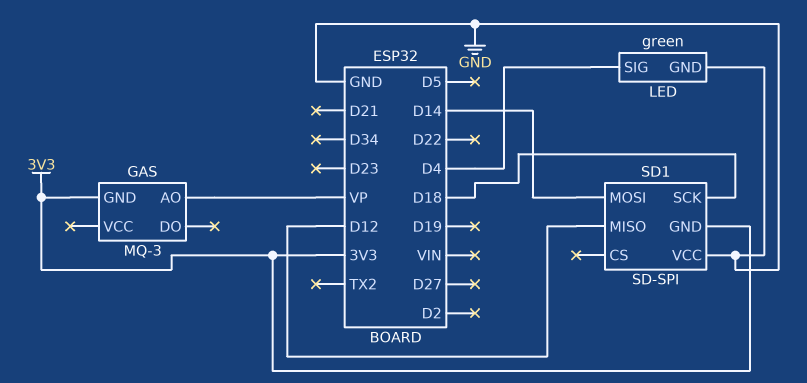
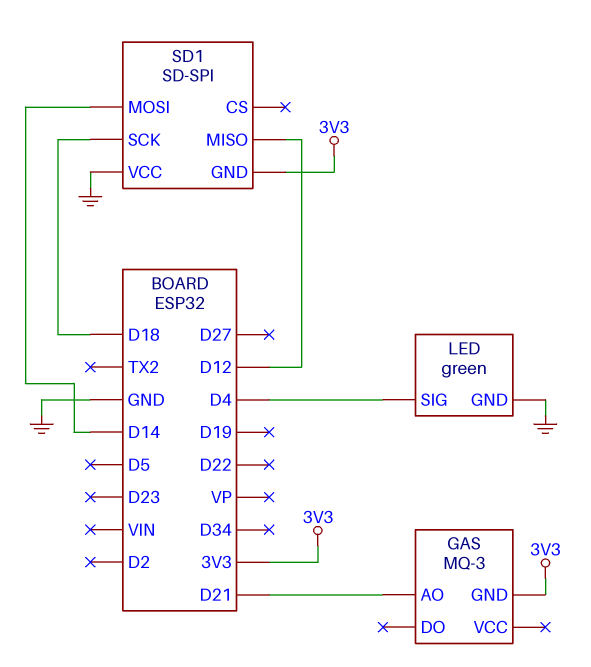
GAS pin AO: VP -> D21

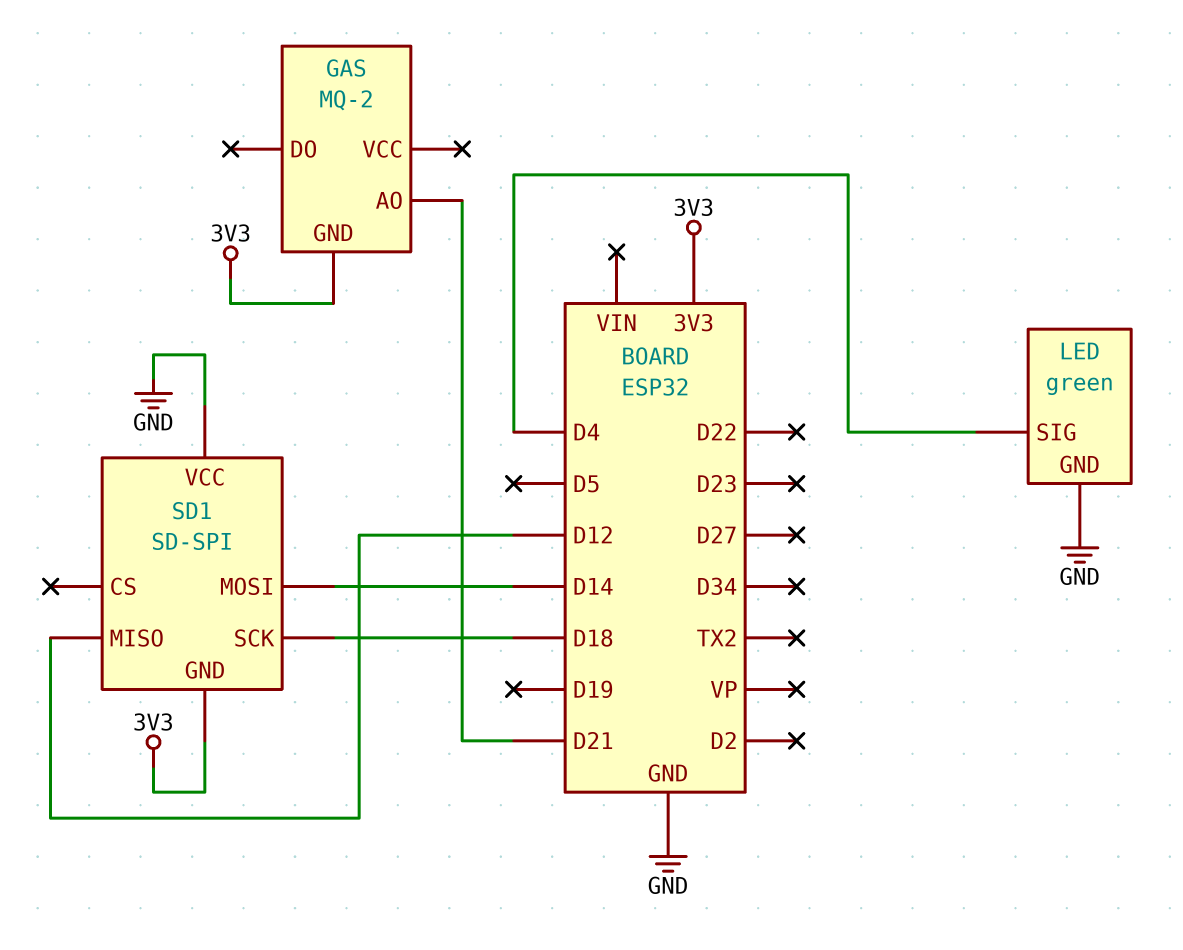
GAS: MQ-3 -> MQ-2

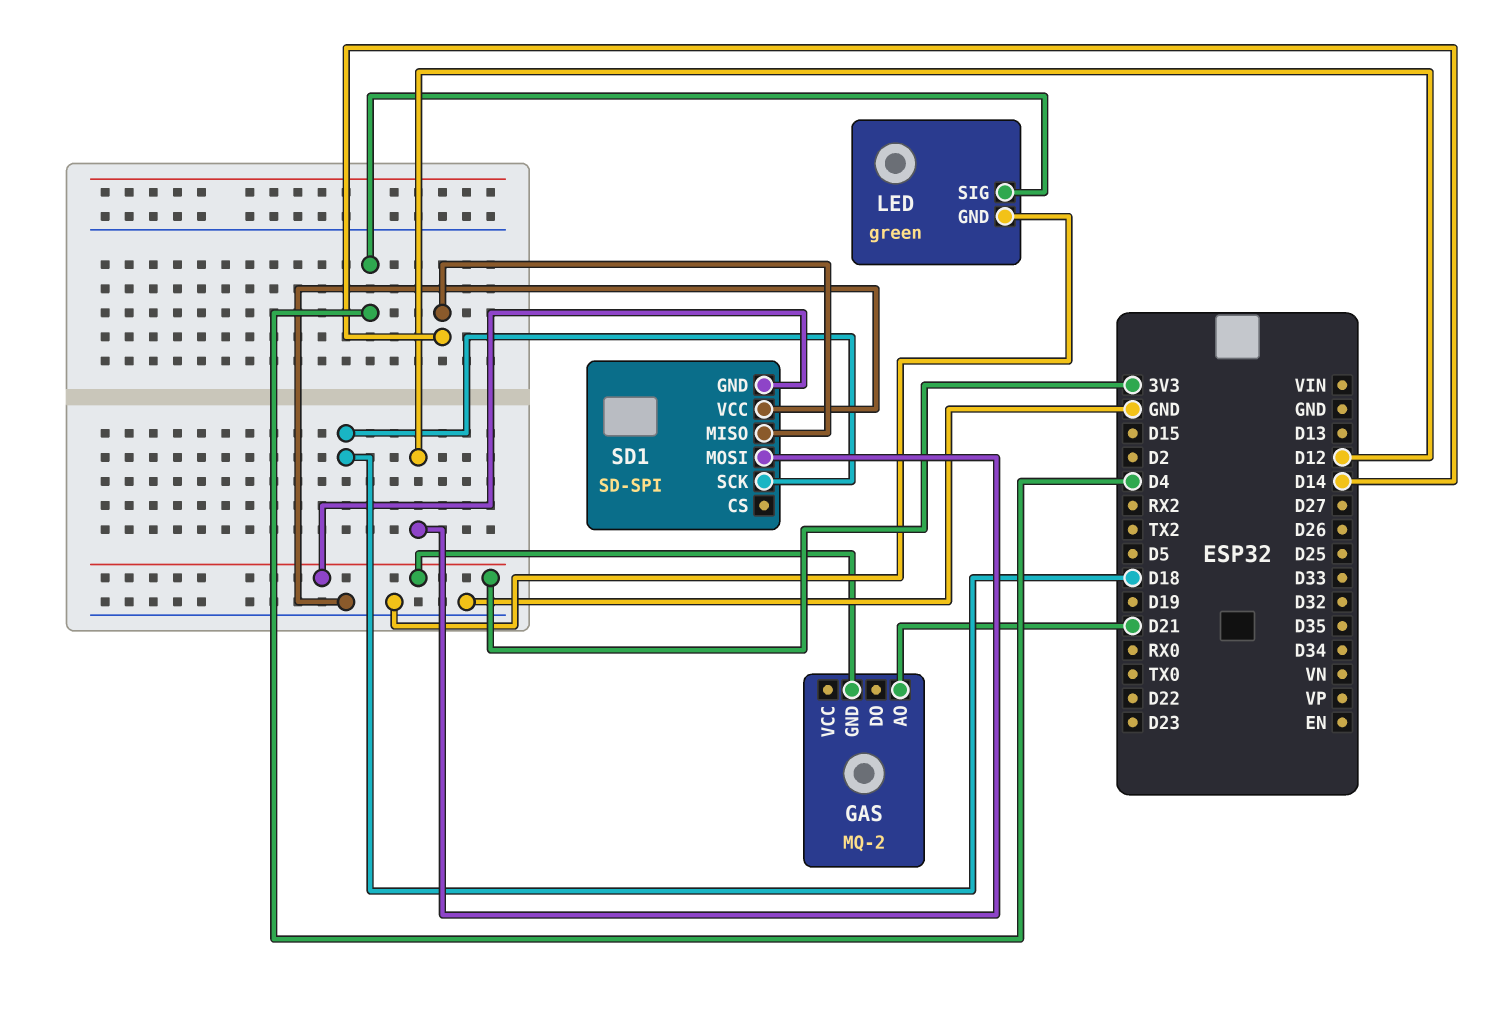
SD1 pin MISO: D12 -> D14
SD1 pin MOSI: D14 -> D12

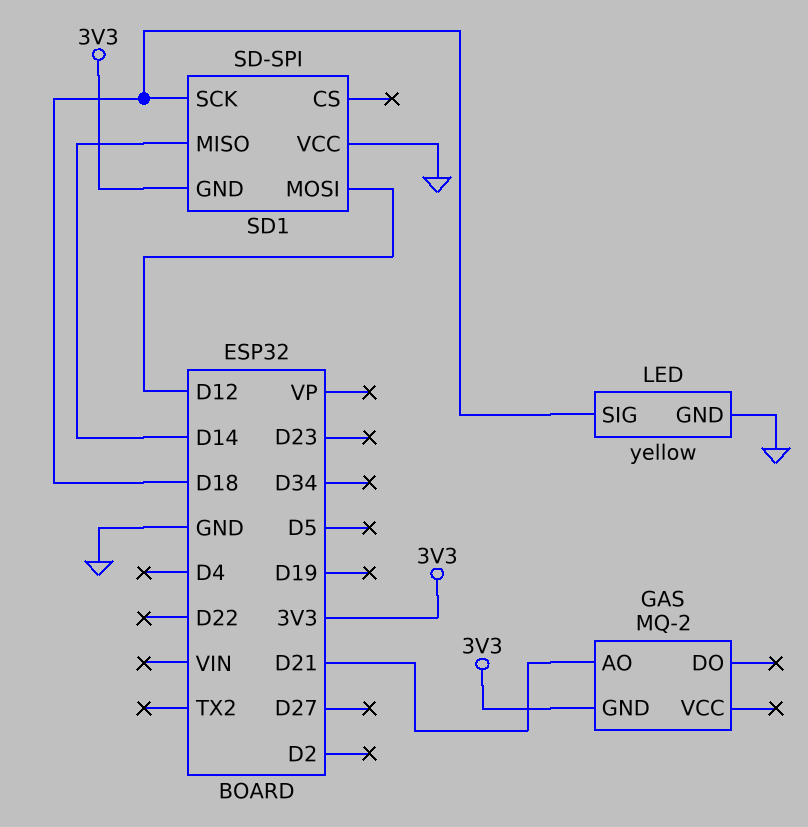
LED: green -> yellow
LED pin SIG: D4 -> D18

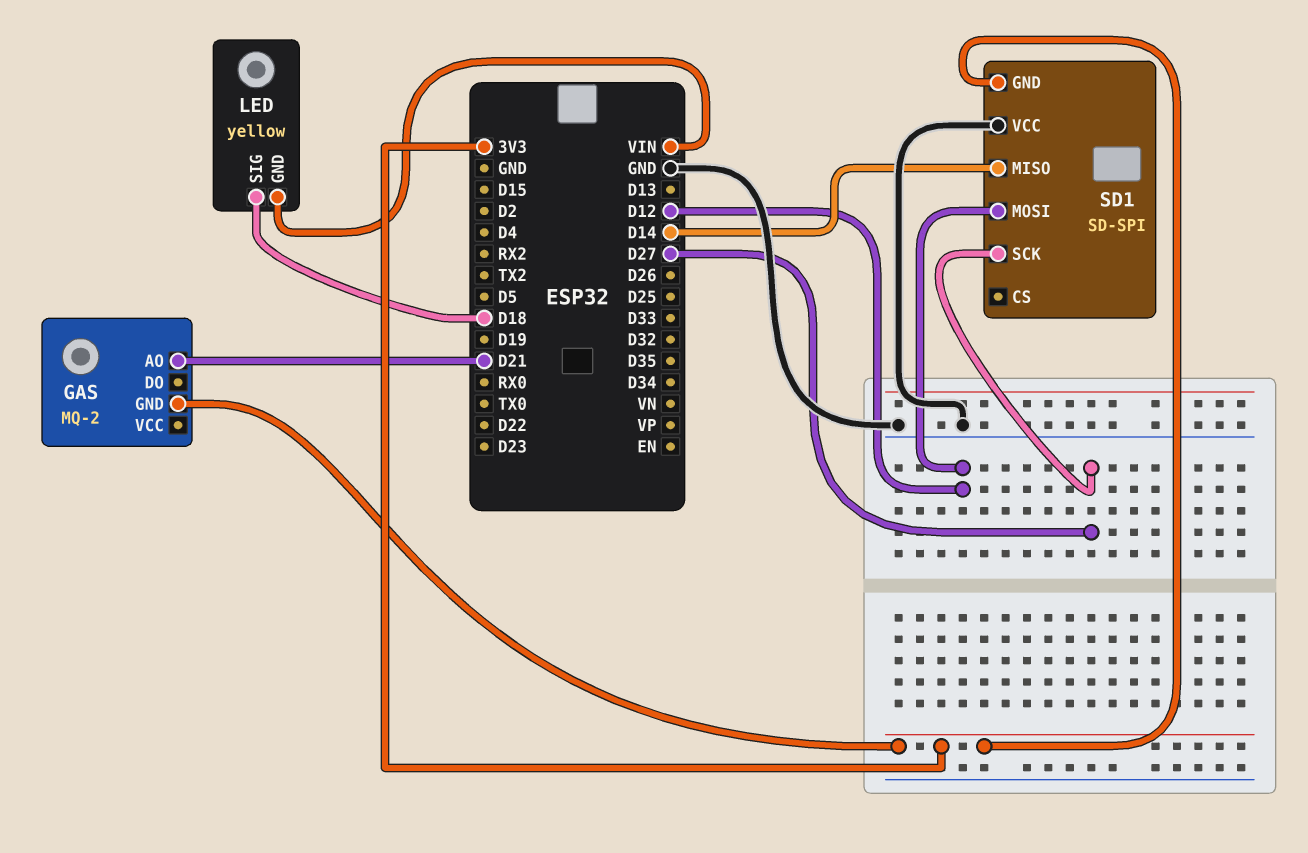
LED pin GND: GND -> VIN
SD1 pin SCK: D18 -> D27

